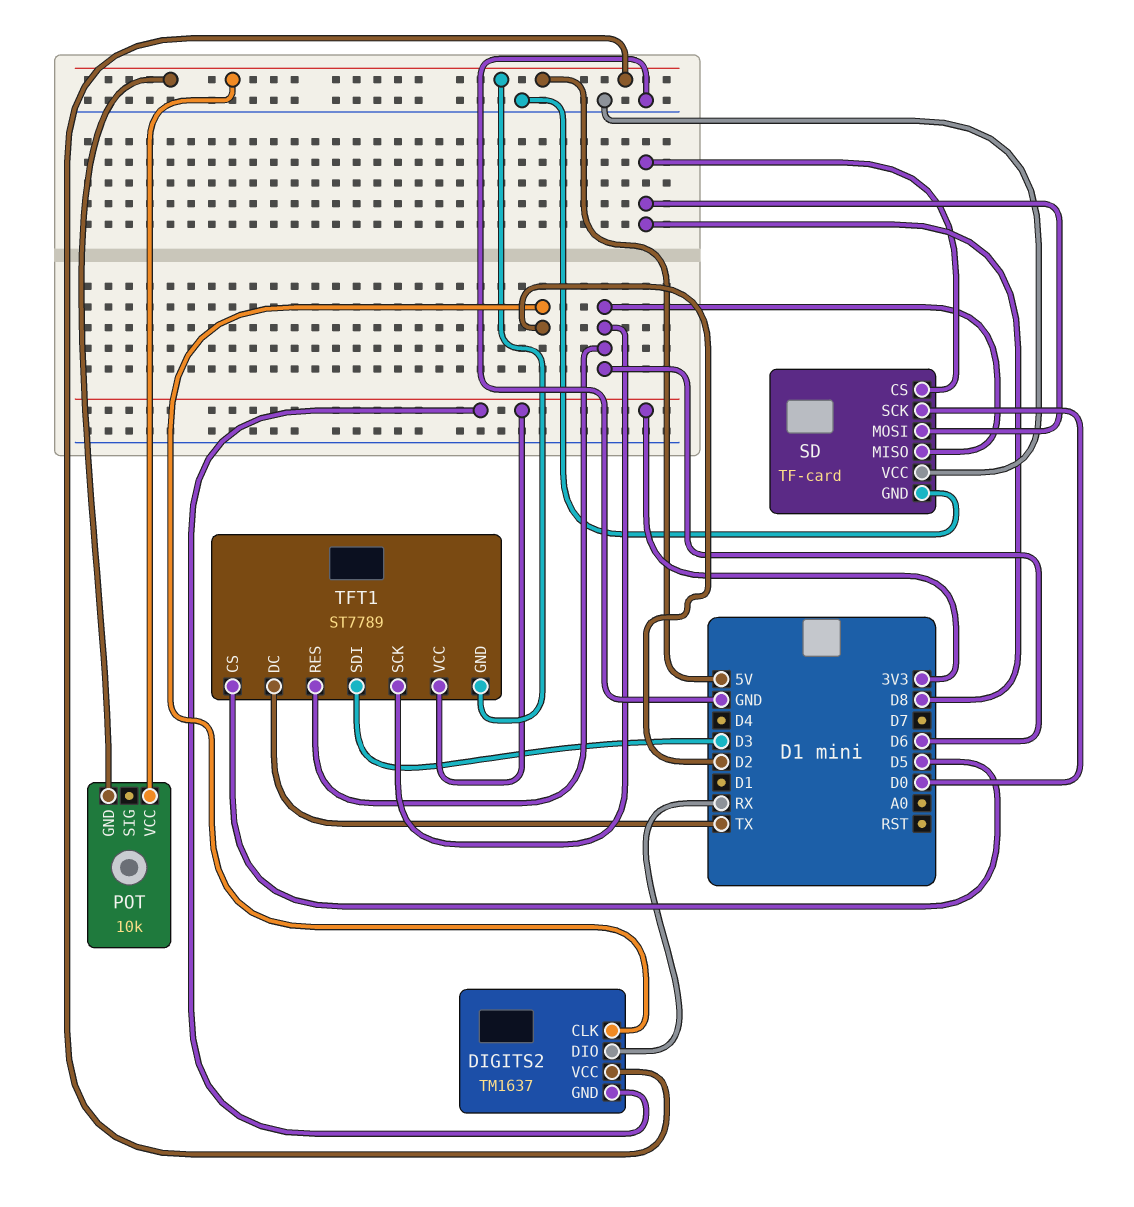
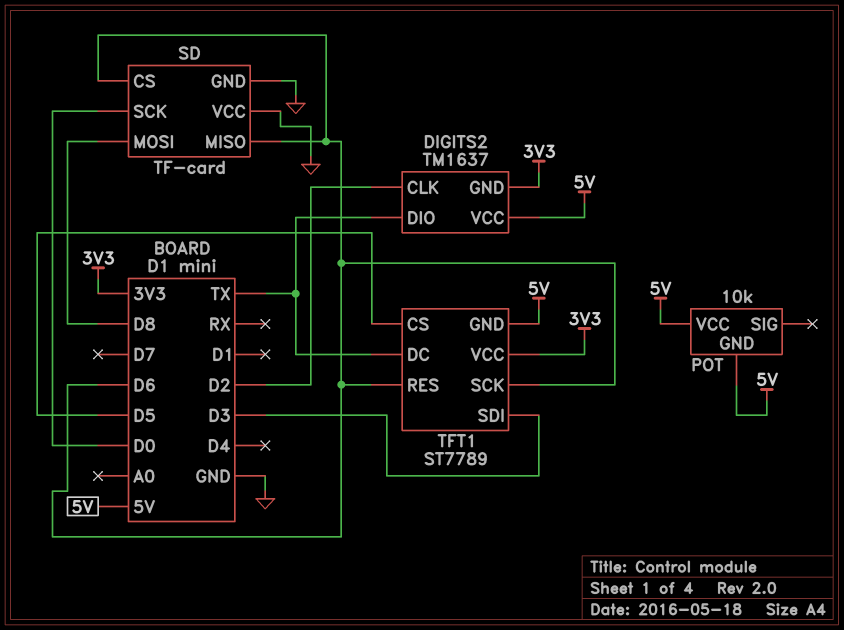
DIGITS2 pin DIO: RX -> TX
SD pin CS: D8 -> D6

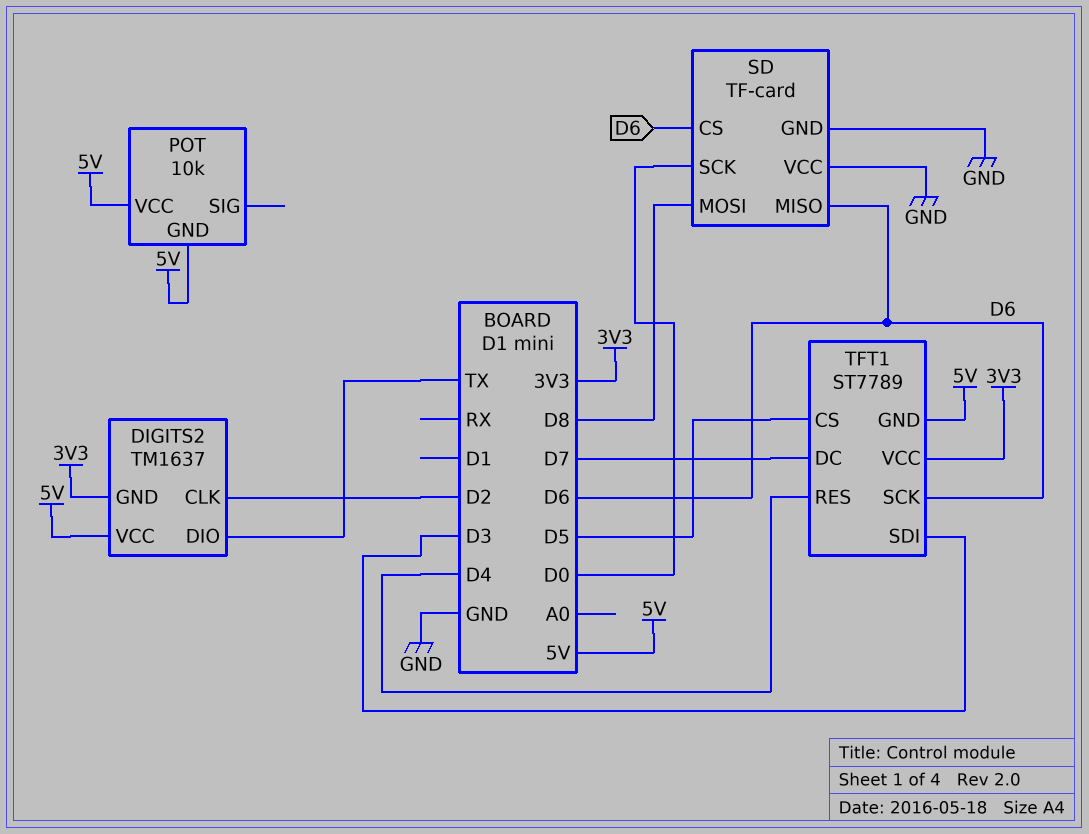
TFT1 pin DC: TX -> D7
TFT1 pin RES: D6 -> D4

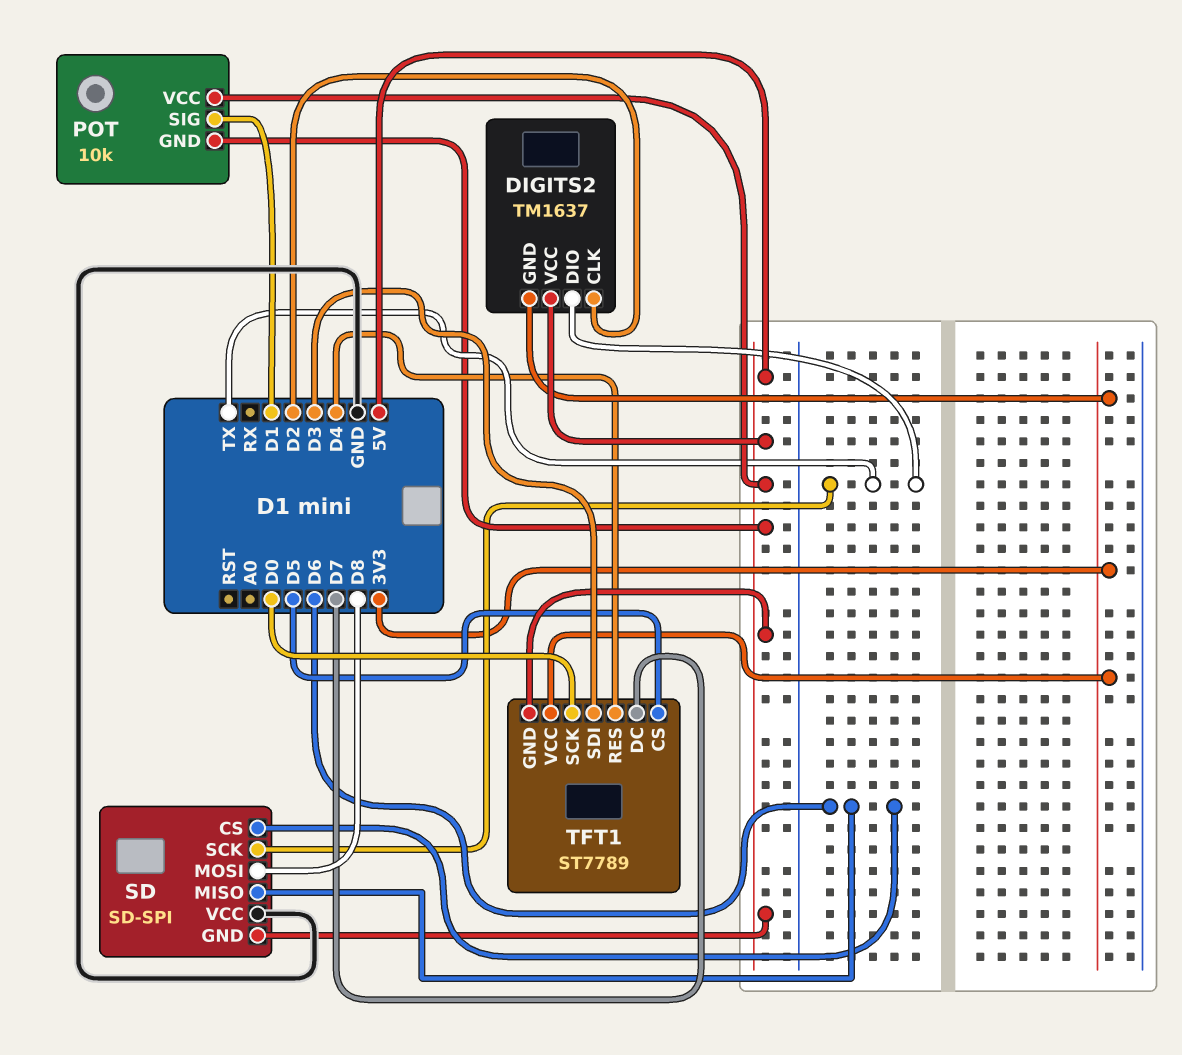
POT pin SIG: none -> D1
SD: TF-card -> SD-SPI
SD pin GND: GND -> 5V
SD pin SCK: D0 -> TX
TFT1 pin SCK: D6 -> D0

